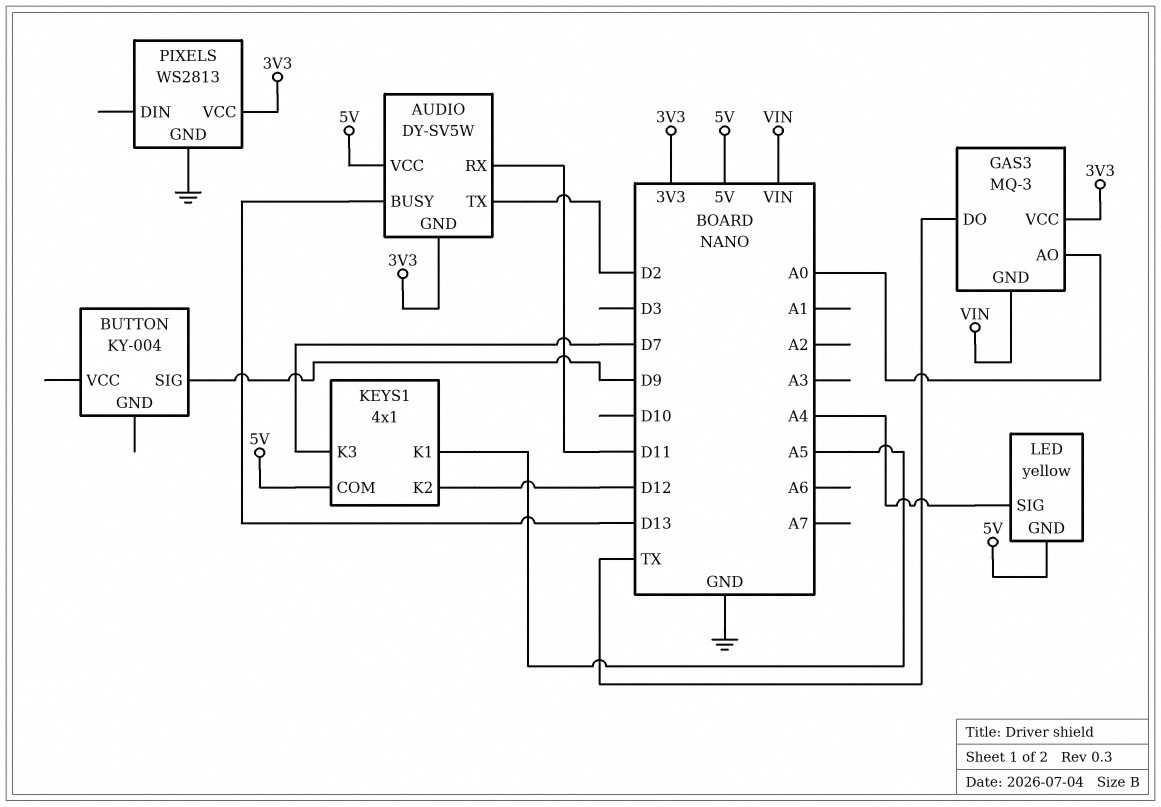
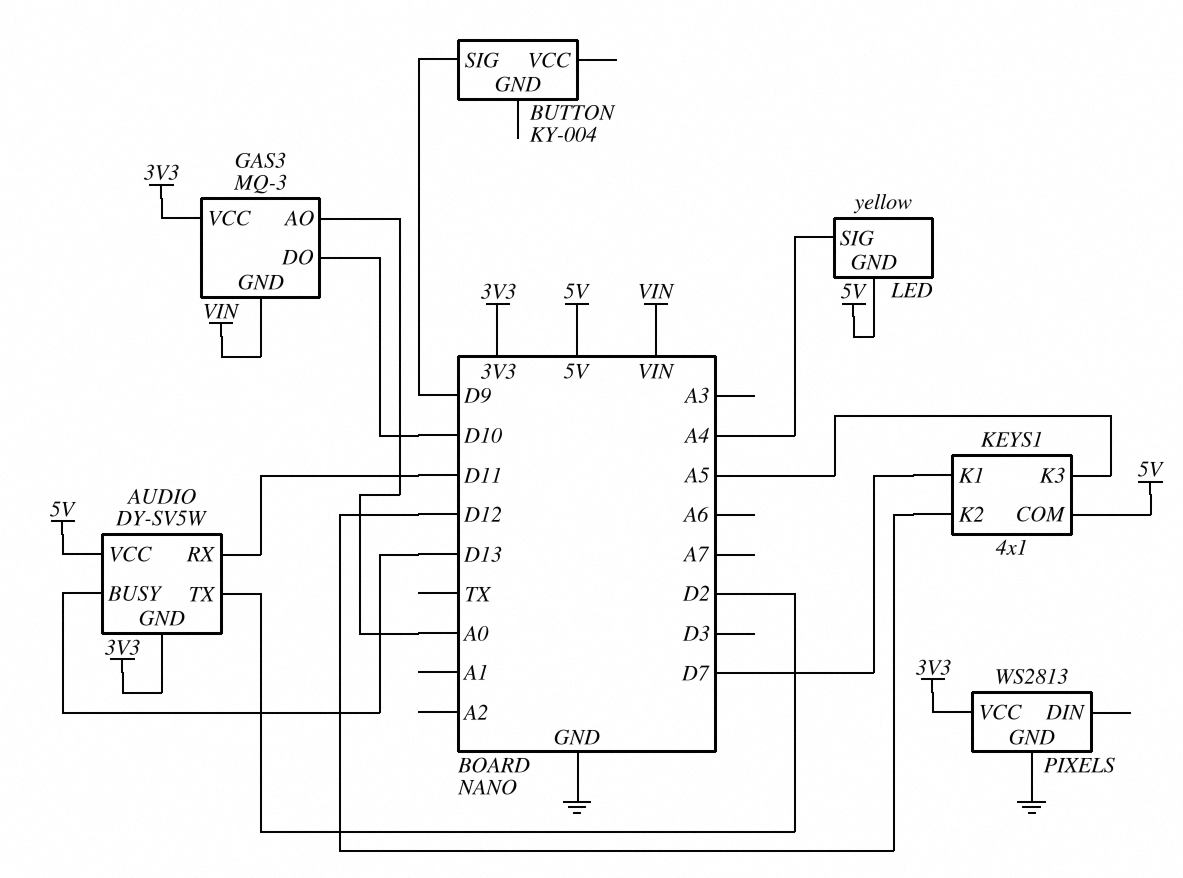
GAS3 pin DO: TX -> D10
KEYS1 pin K1: A5 -> D7
KEYS1 pin K3: D7 -> A5

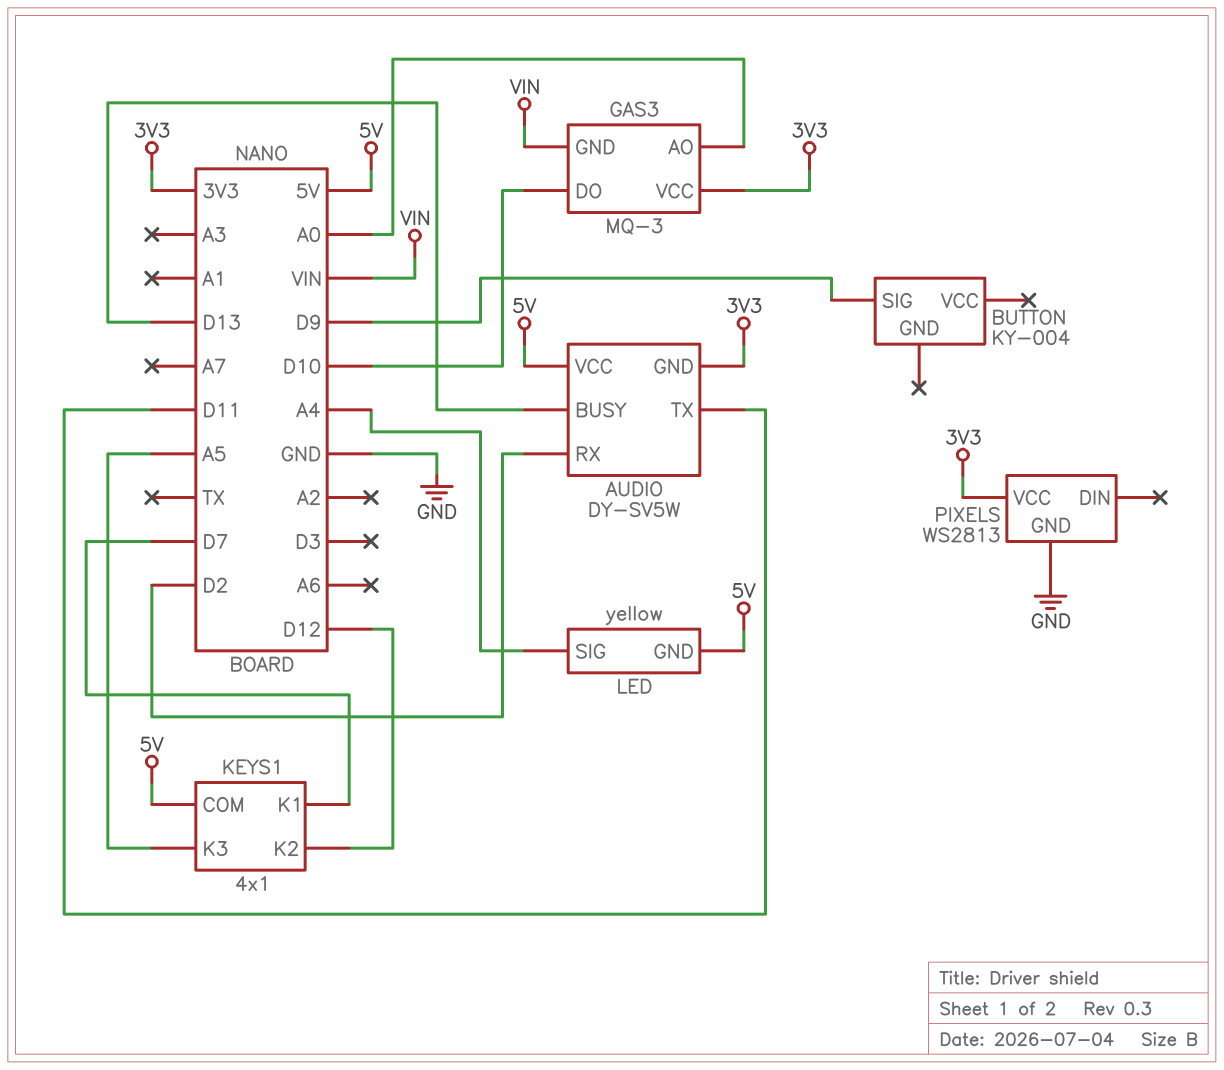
AUDIO pin RX: D11 -> D2
AUDIO pin TX: D2 -> D11

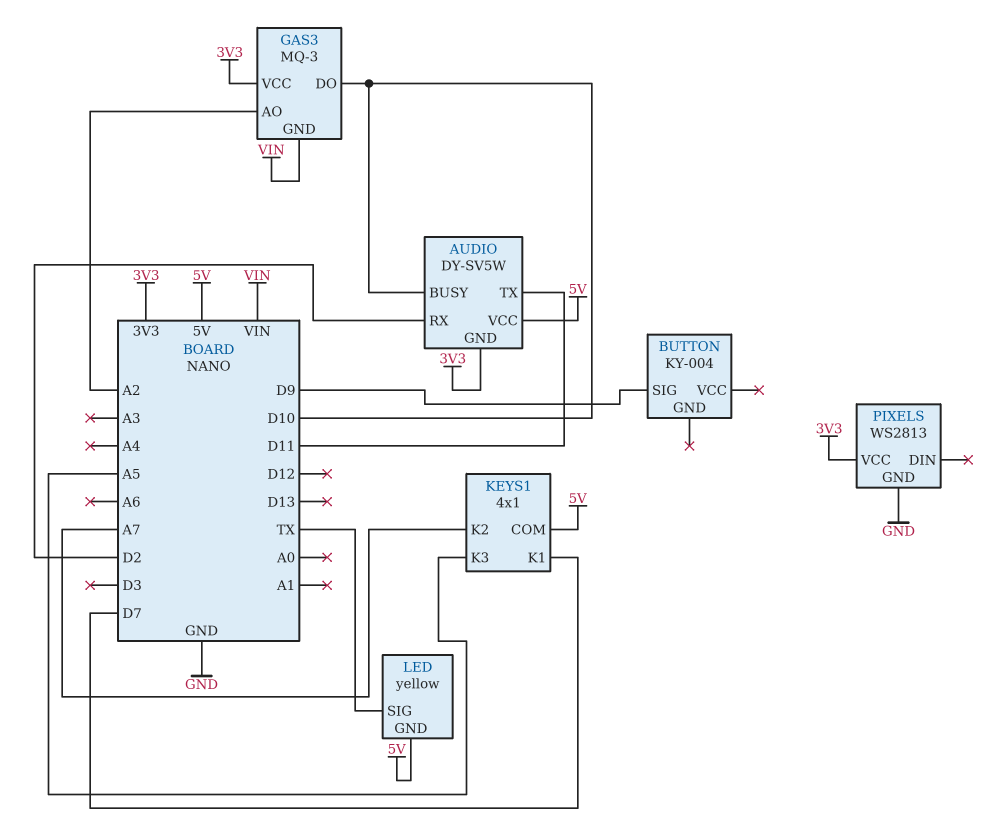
AUDIO pin BUSY: D13 -> D10
GAS3 pin AO: A0 -> A2
KEYS1 pin K2: D12 -> A7
LED pin SIG: A4 -> TX

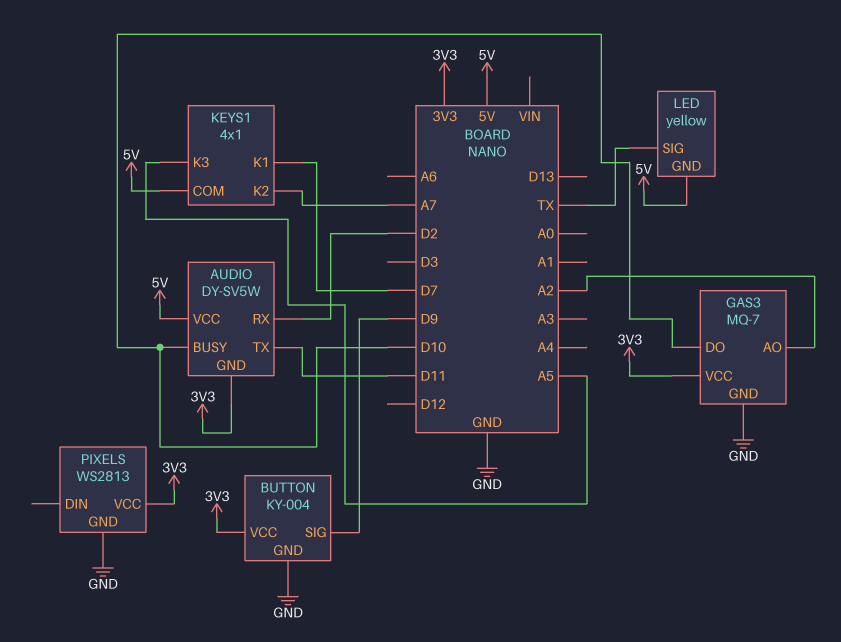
BUTTON pin GND: none -> GND
BUTTON pin VCC: none -> 3V3
GAS3: MQ-3 -> MQ-7
GAS3 pin GND: VIN -> GND

